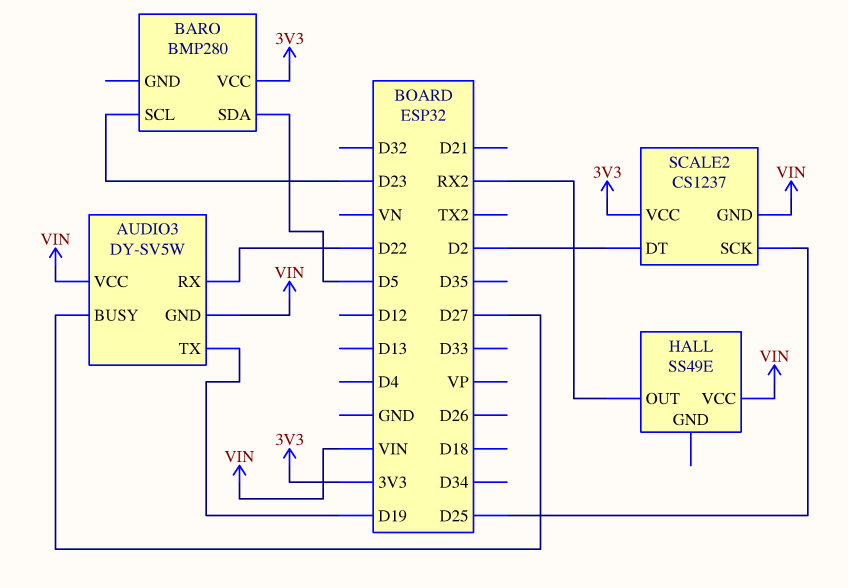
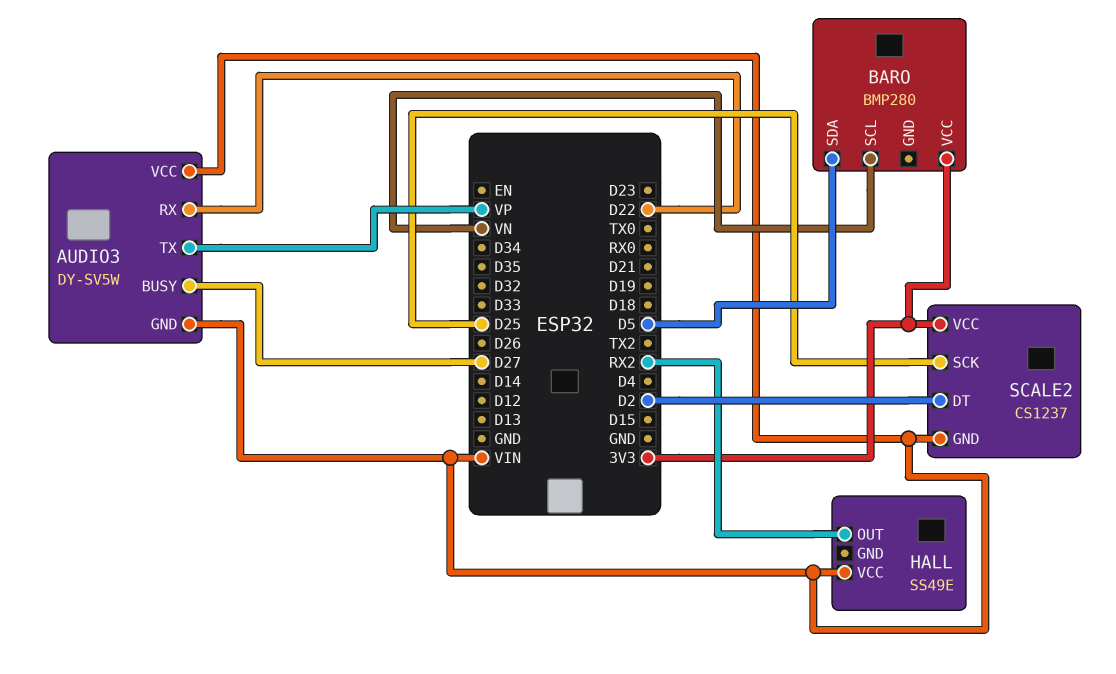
AUDIO3 pin TX: D19 -> VP
BARO pin SCL: D23 -> VN

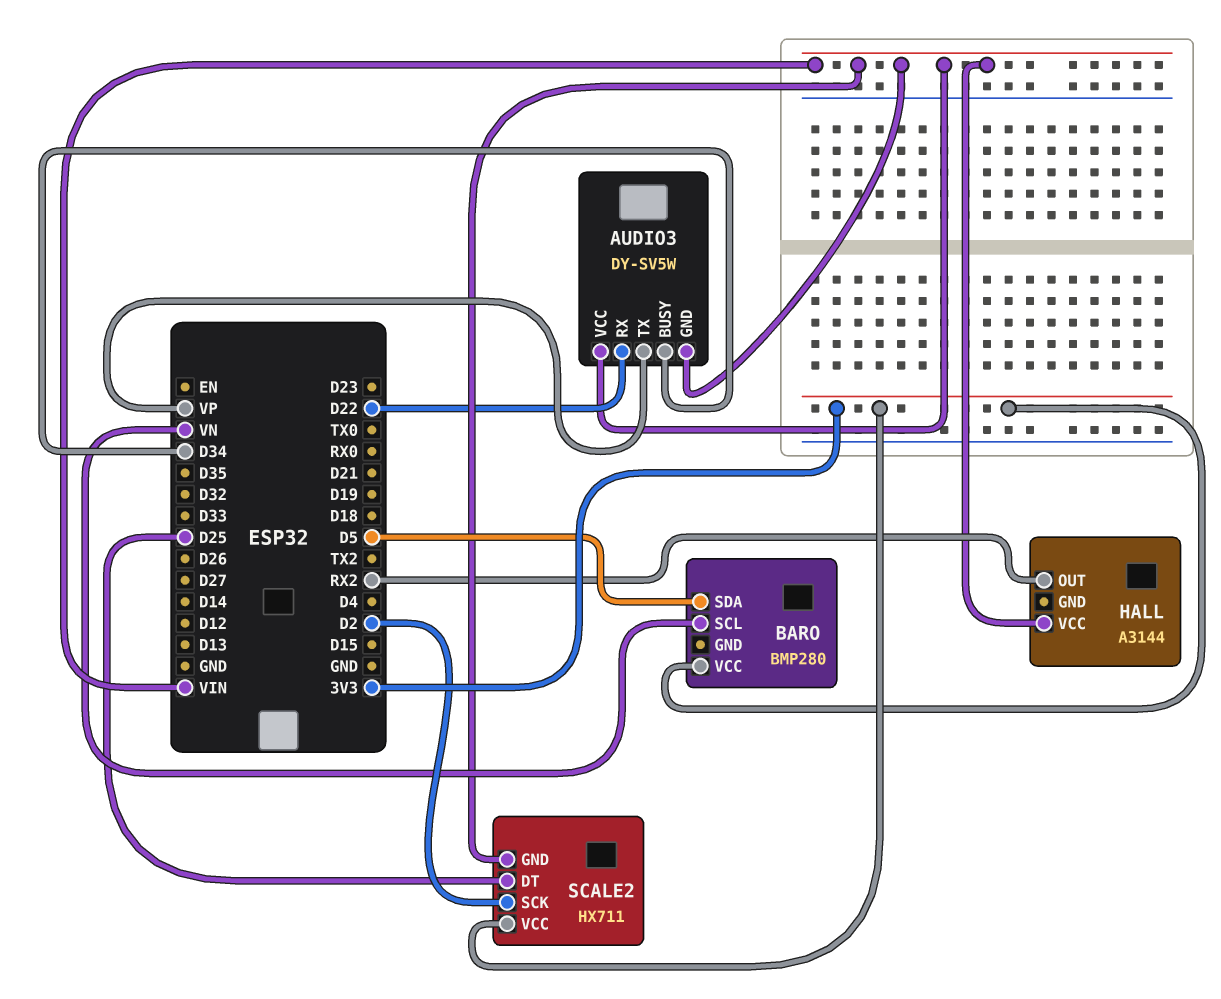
AUDIO3 pin BUSY: D27 -> D34
HALL: SS49E -> A3144
SCALE2: CS1237 -> HX711
SCALE2 pin DT: D2 -> D25
SCALE2 pin SCK: D25 -> D2

